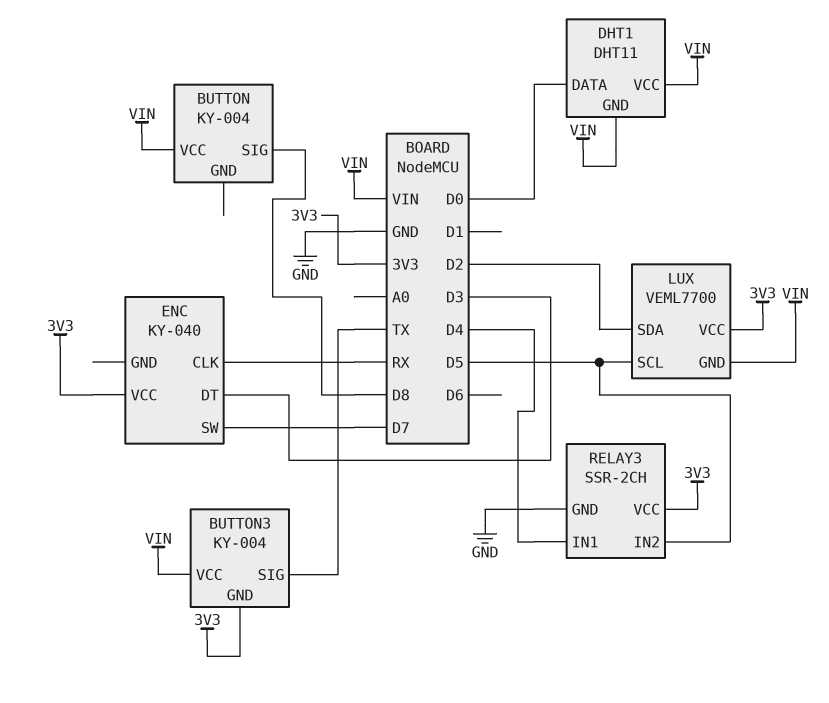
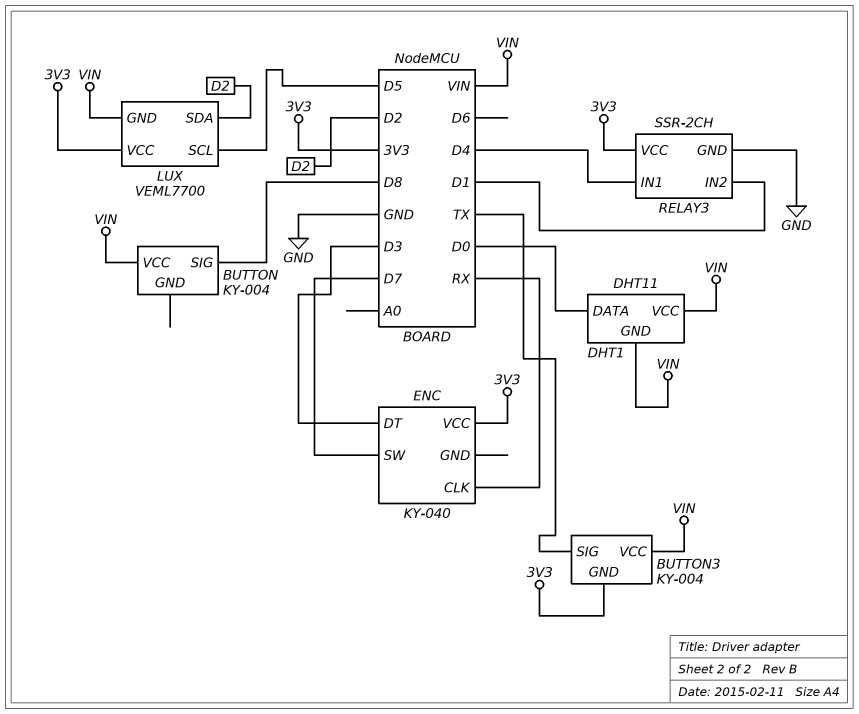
RELAY3 pin IN2: D5 -> D1

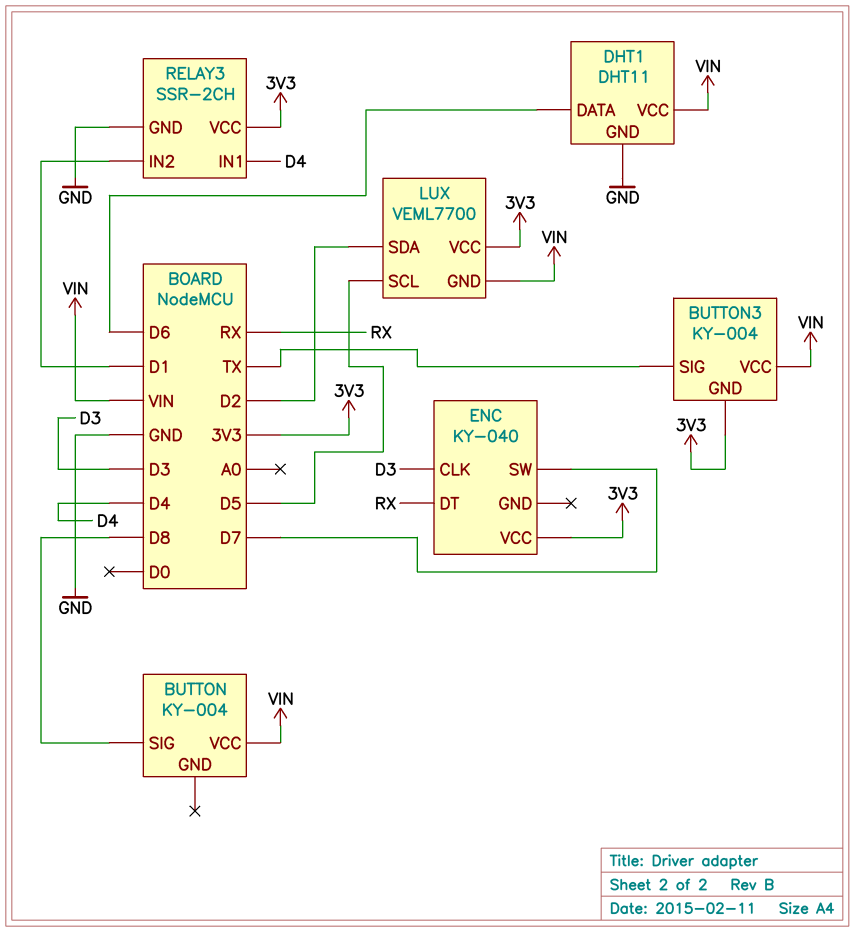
DHT1 pin DATA: D0 -> D6
DHT1 pin GND: VIN -> GND
ENC pin CLK: RX -> D3
ENC pin DT: D3 -> RX

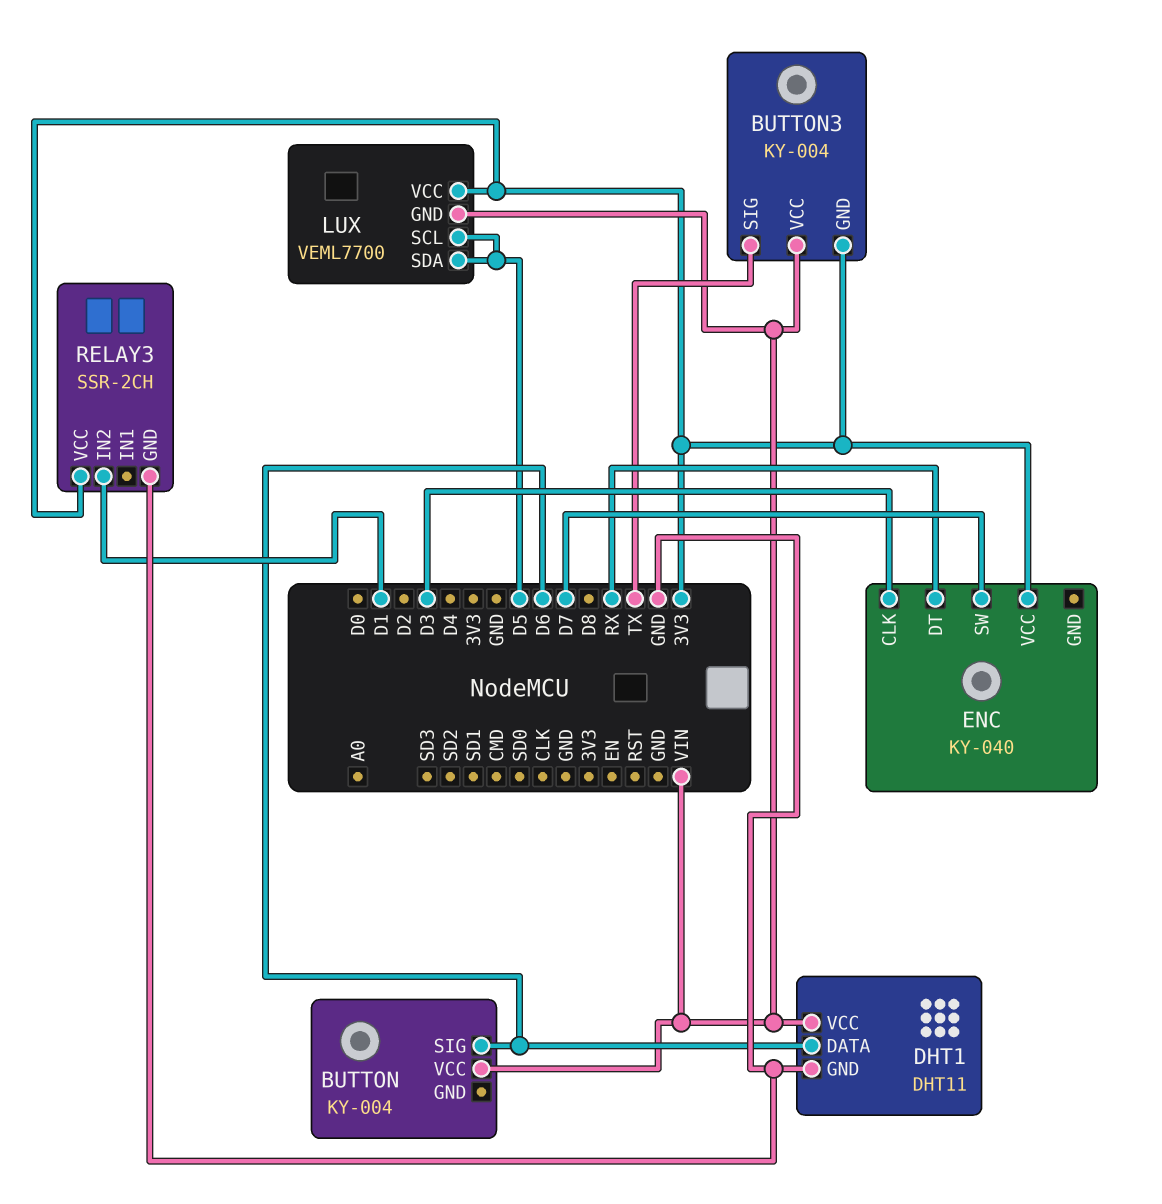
BUTTON pin SIG: D8 -> D6
LUX pin SDA: D2 -> D5
RELAY3 pin IN1: D4 -> none

